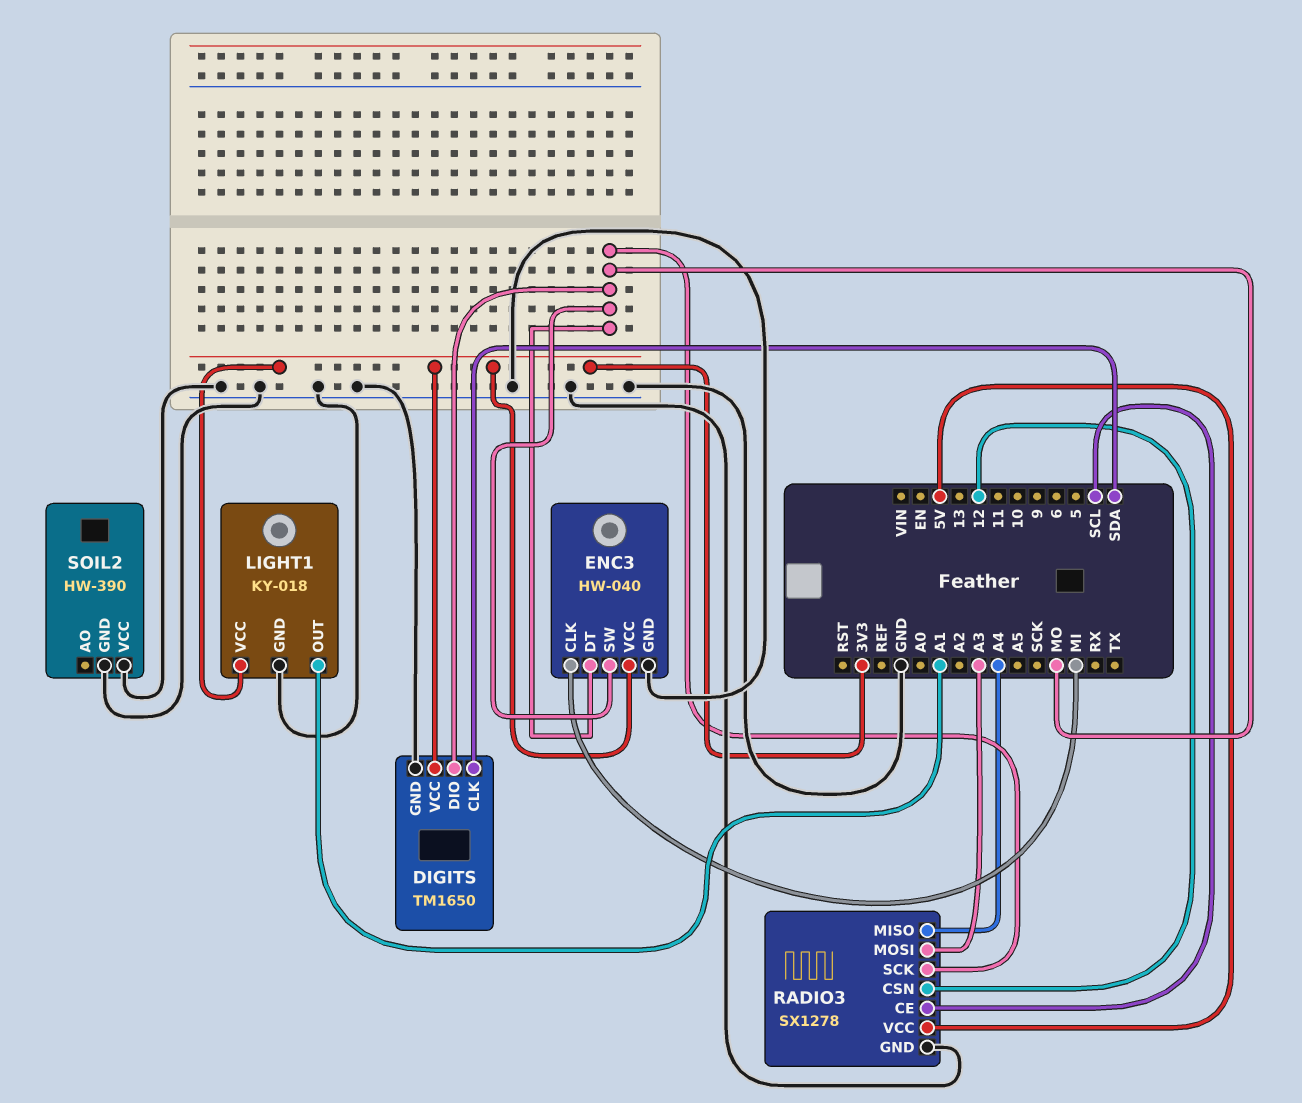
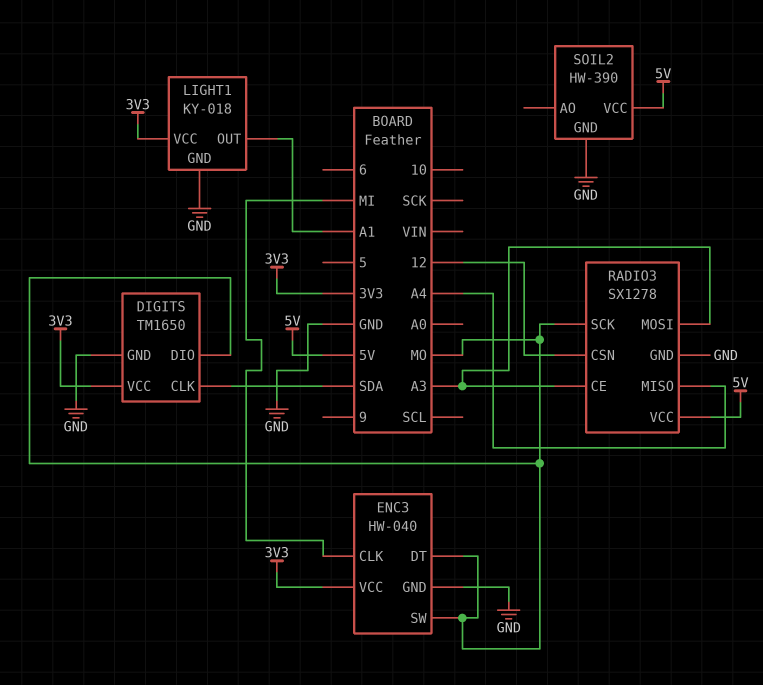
RADIO3 pin CE: SCL -> A3
SOIL2 pin VCC: GND -> 5V

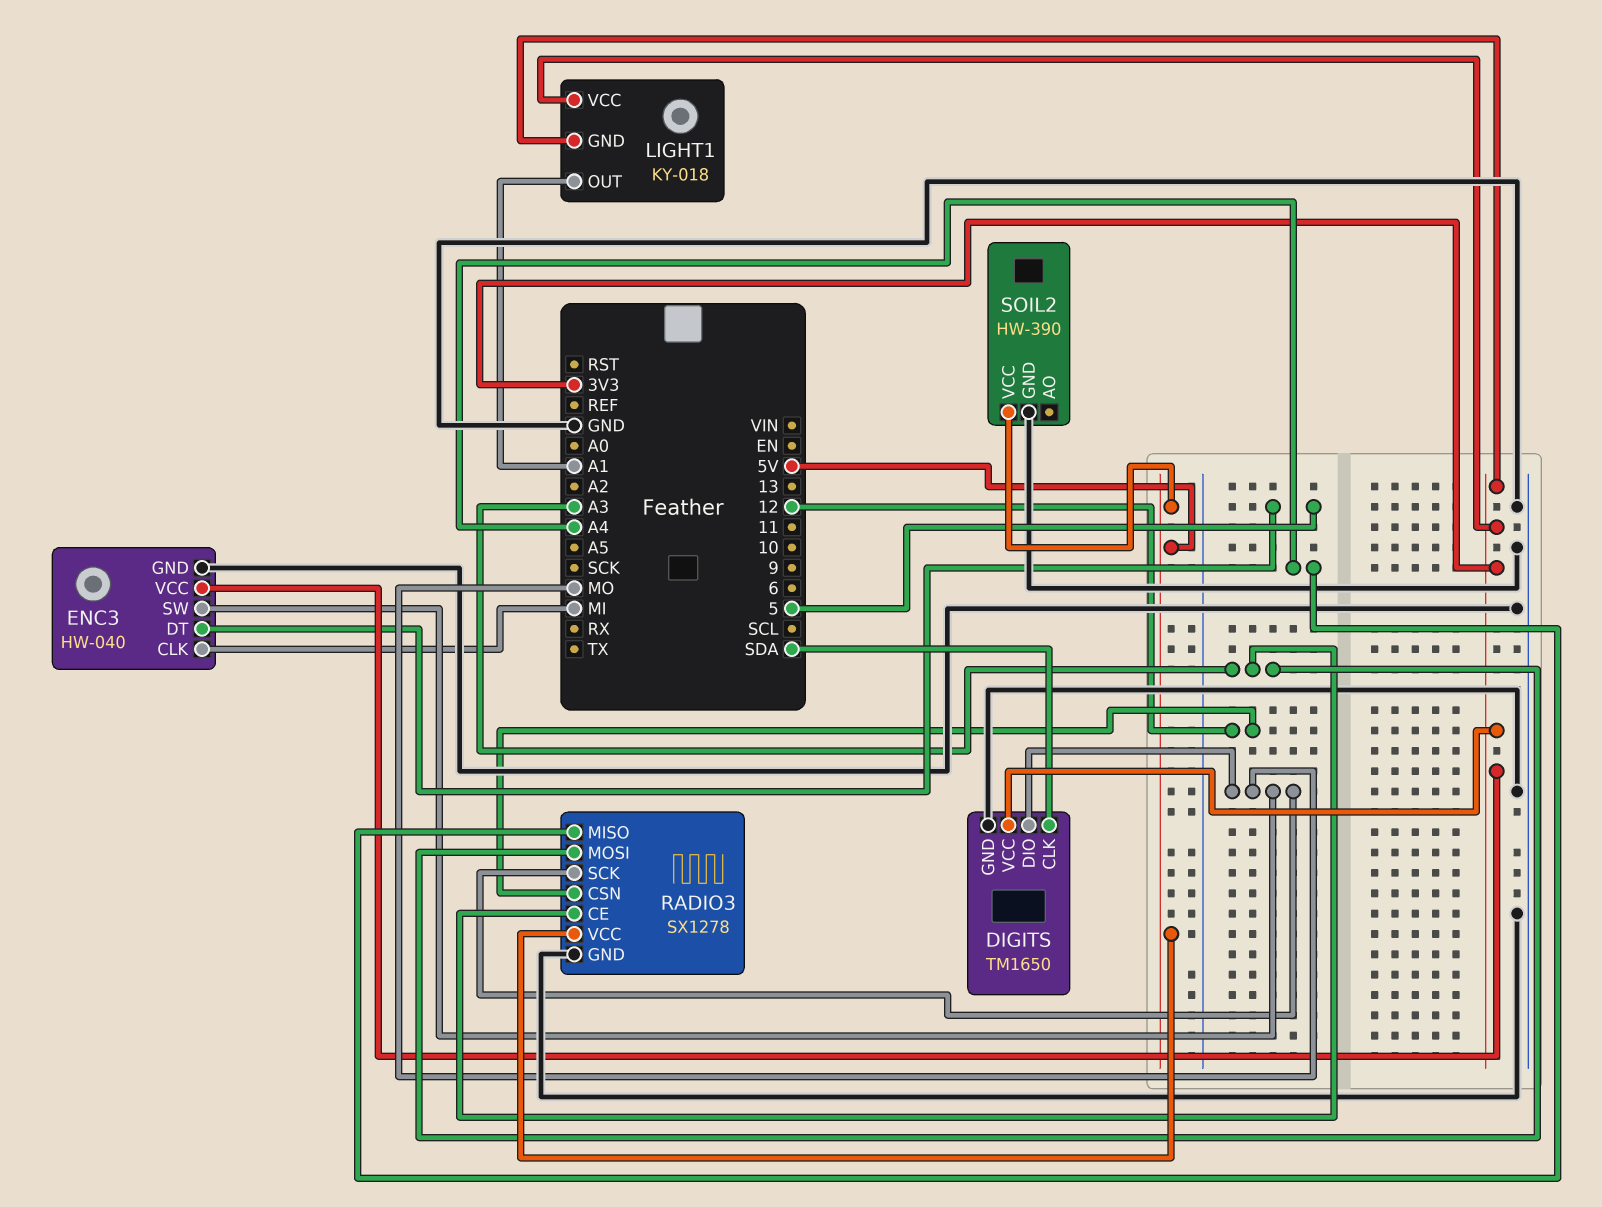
ENC3 pin DT: MO -> 5
LIGHT1 pin GND: GND -> 3V3

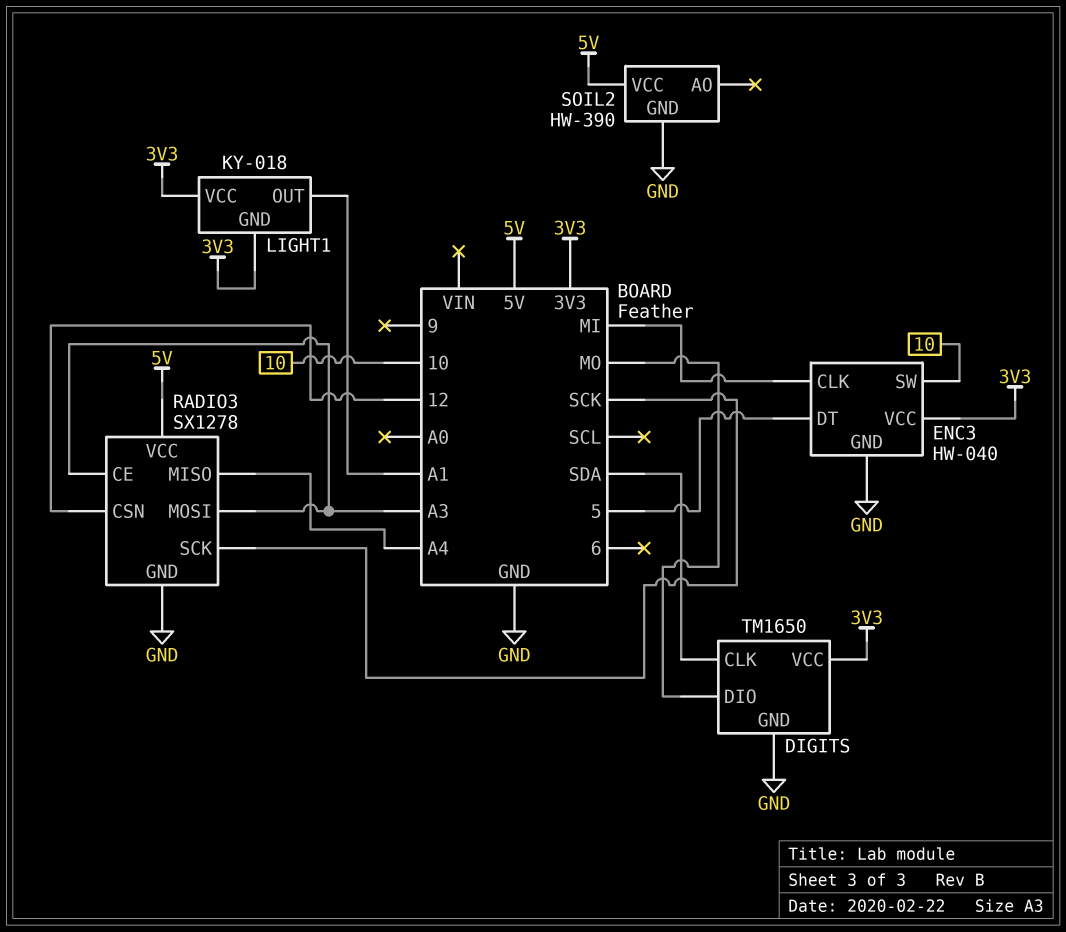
ENC3 pin SW: MO -> 10
RADIO3 pin SCK: MO -> SCK

